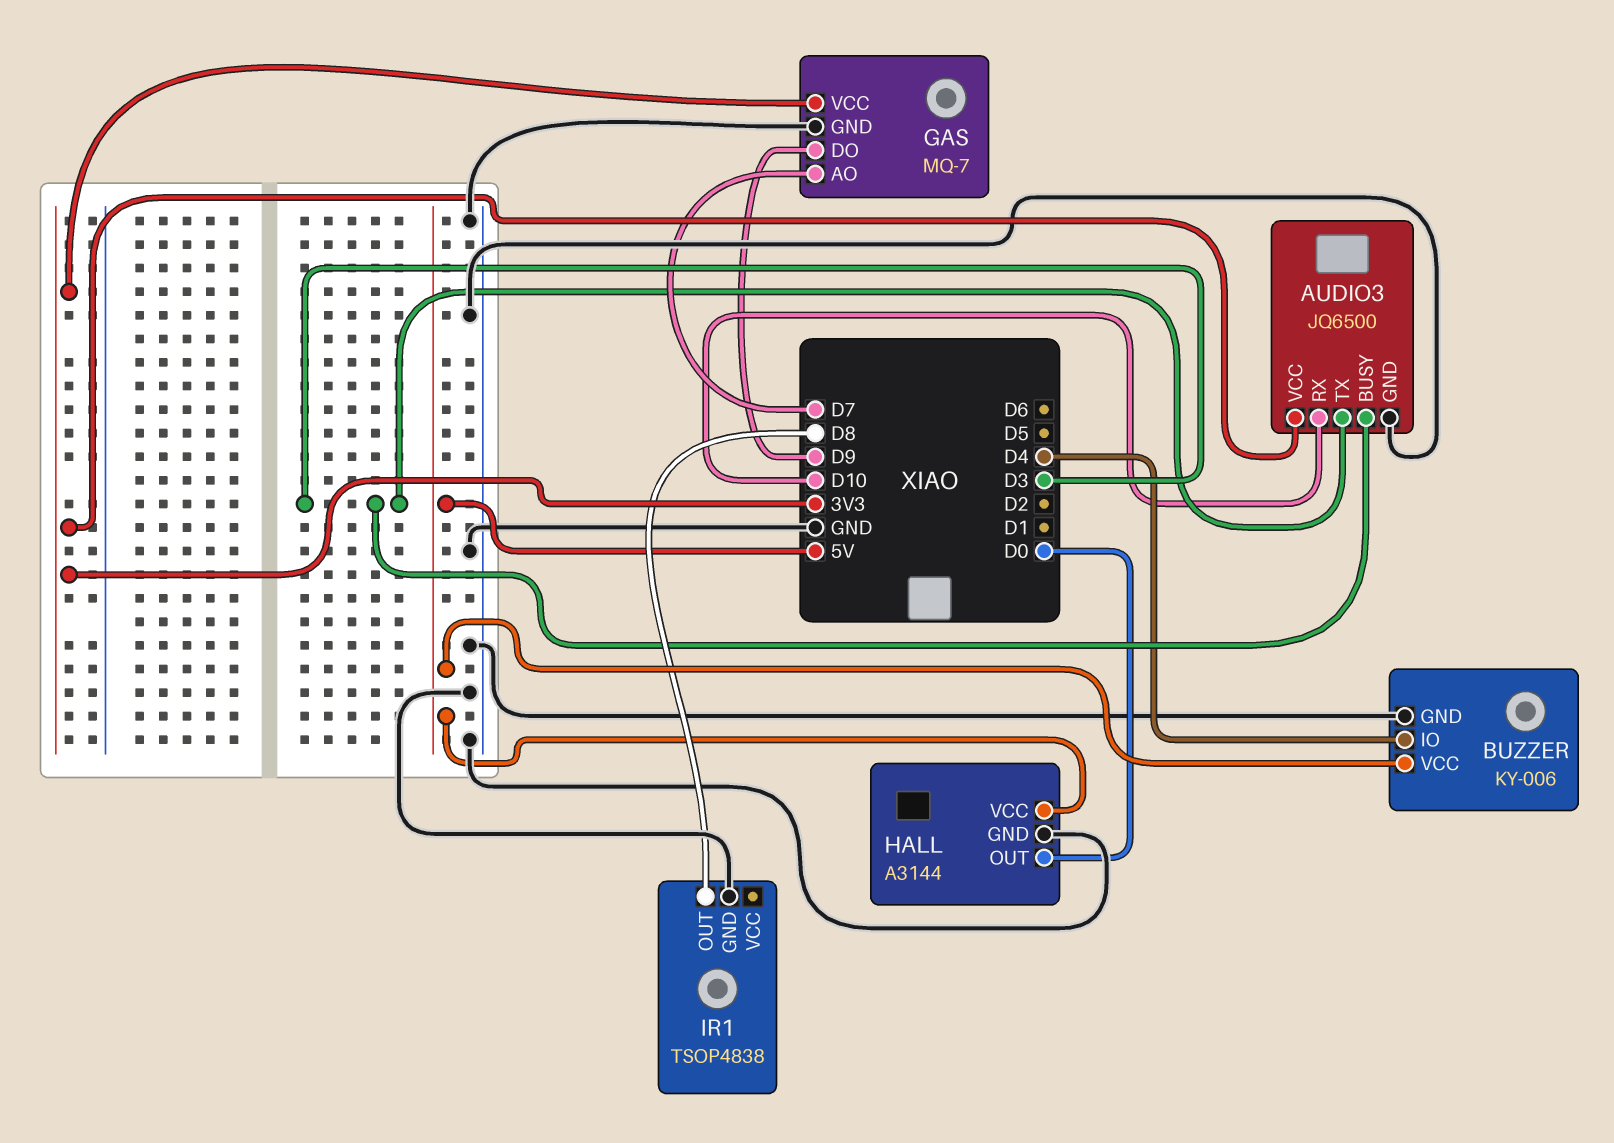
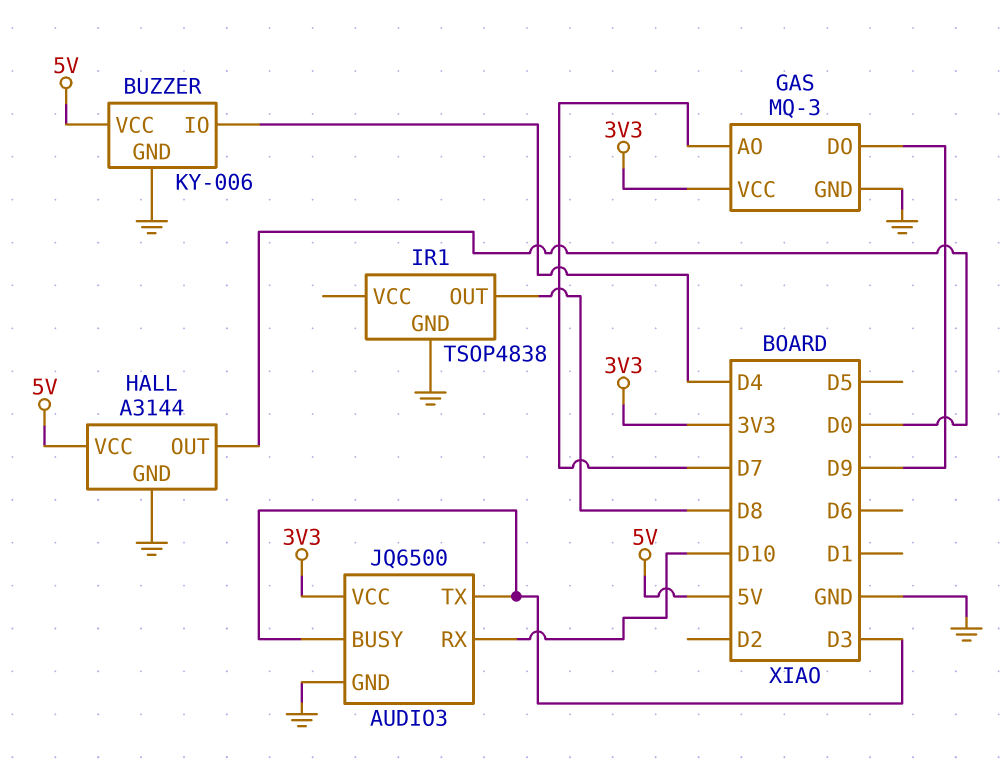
GAS: MQ-7 -> MQ-3

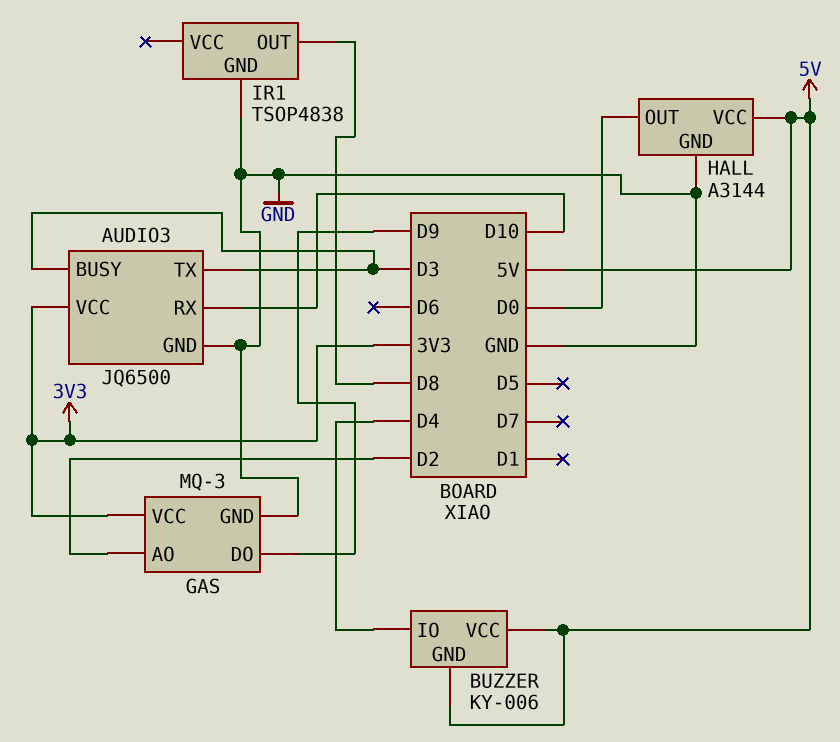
BUZZER pin GND: GND -> 5V
GAS pin AO: D7 -> D2

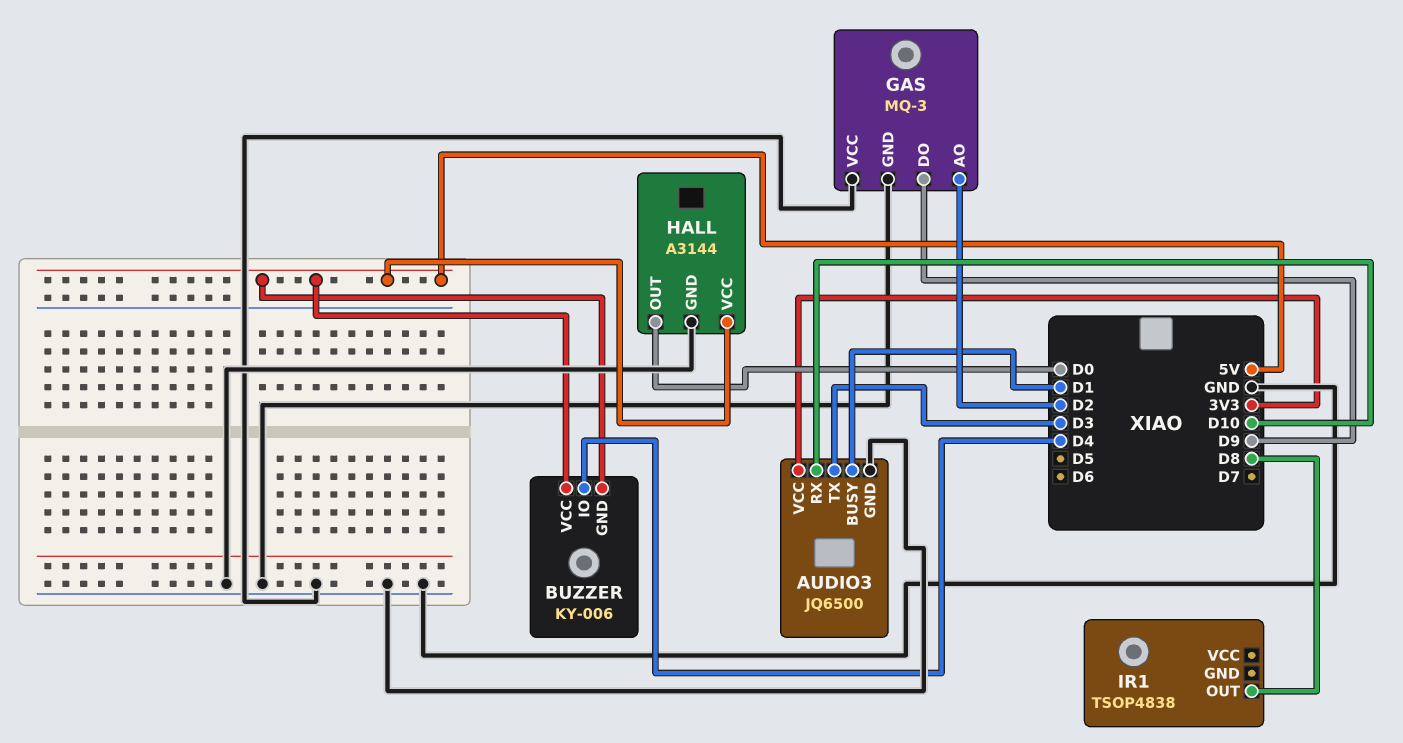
AUDIO3 pin BUSY: D3 -> D1
GAS pin VCC: 3V3 -> GND
IR1 pin GND: GND -> none

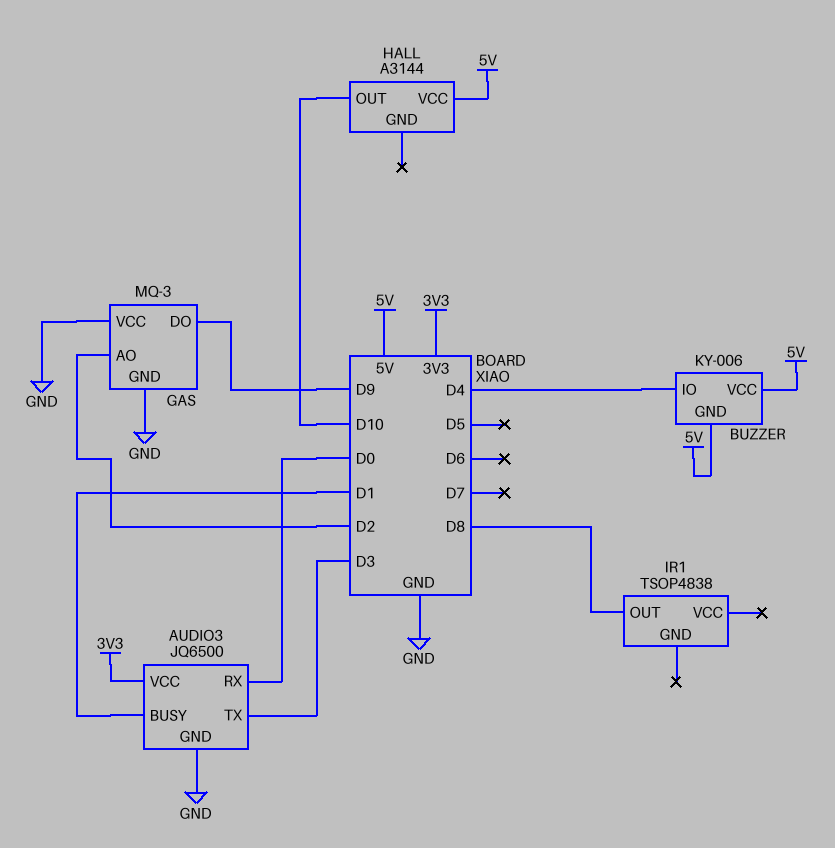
AUDIO3 pin RX: D10 -> D0
HALL pin GND: GND -> none
HALL pin OUT: D0 -> D10

